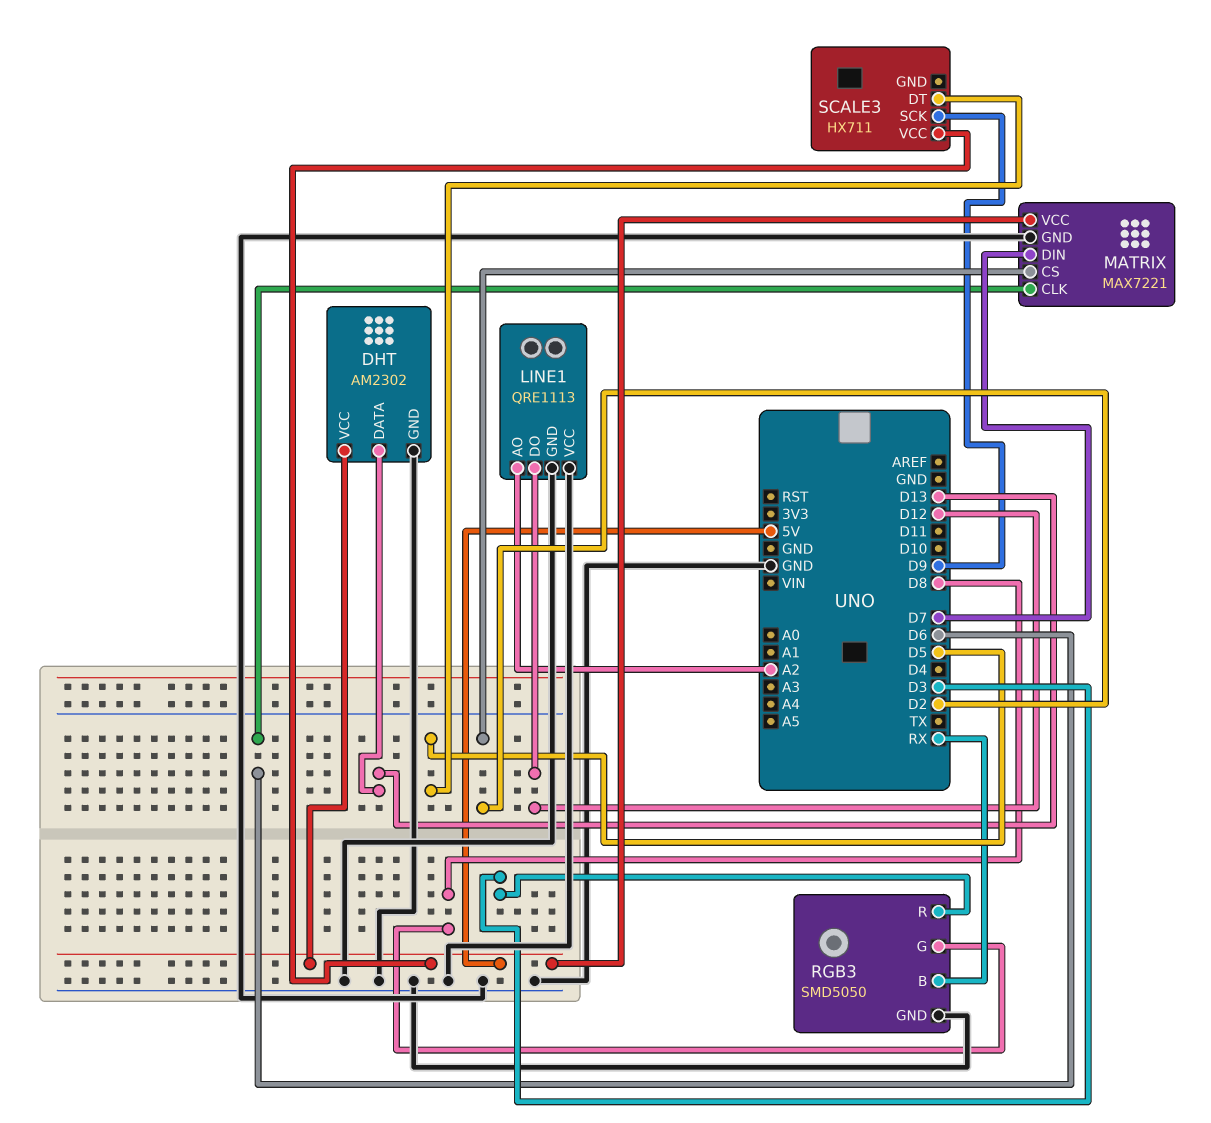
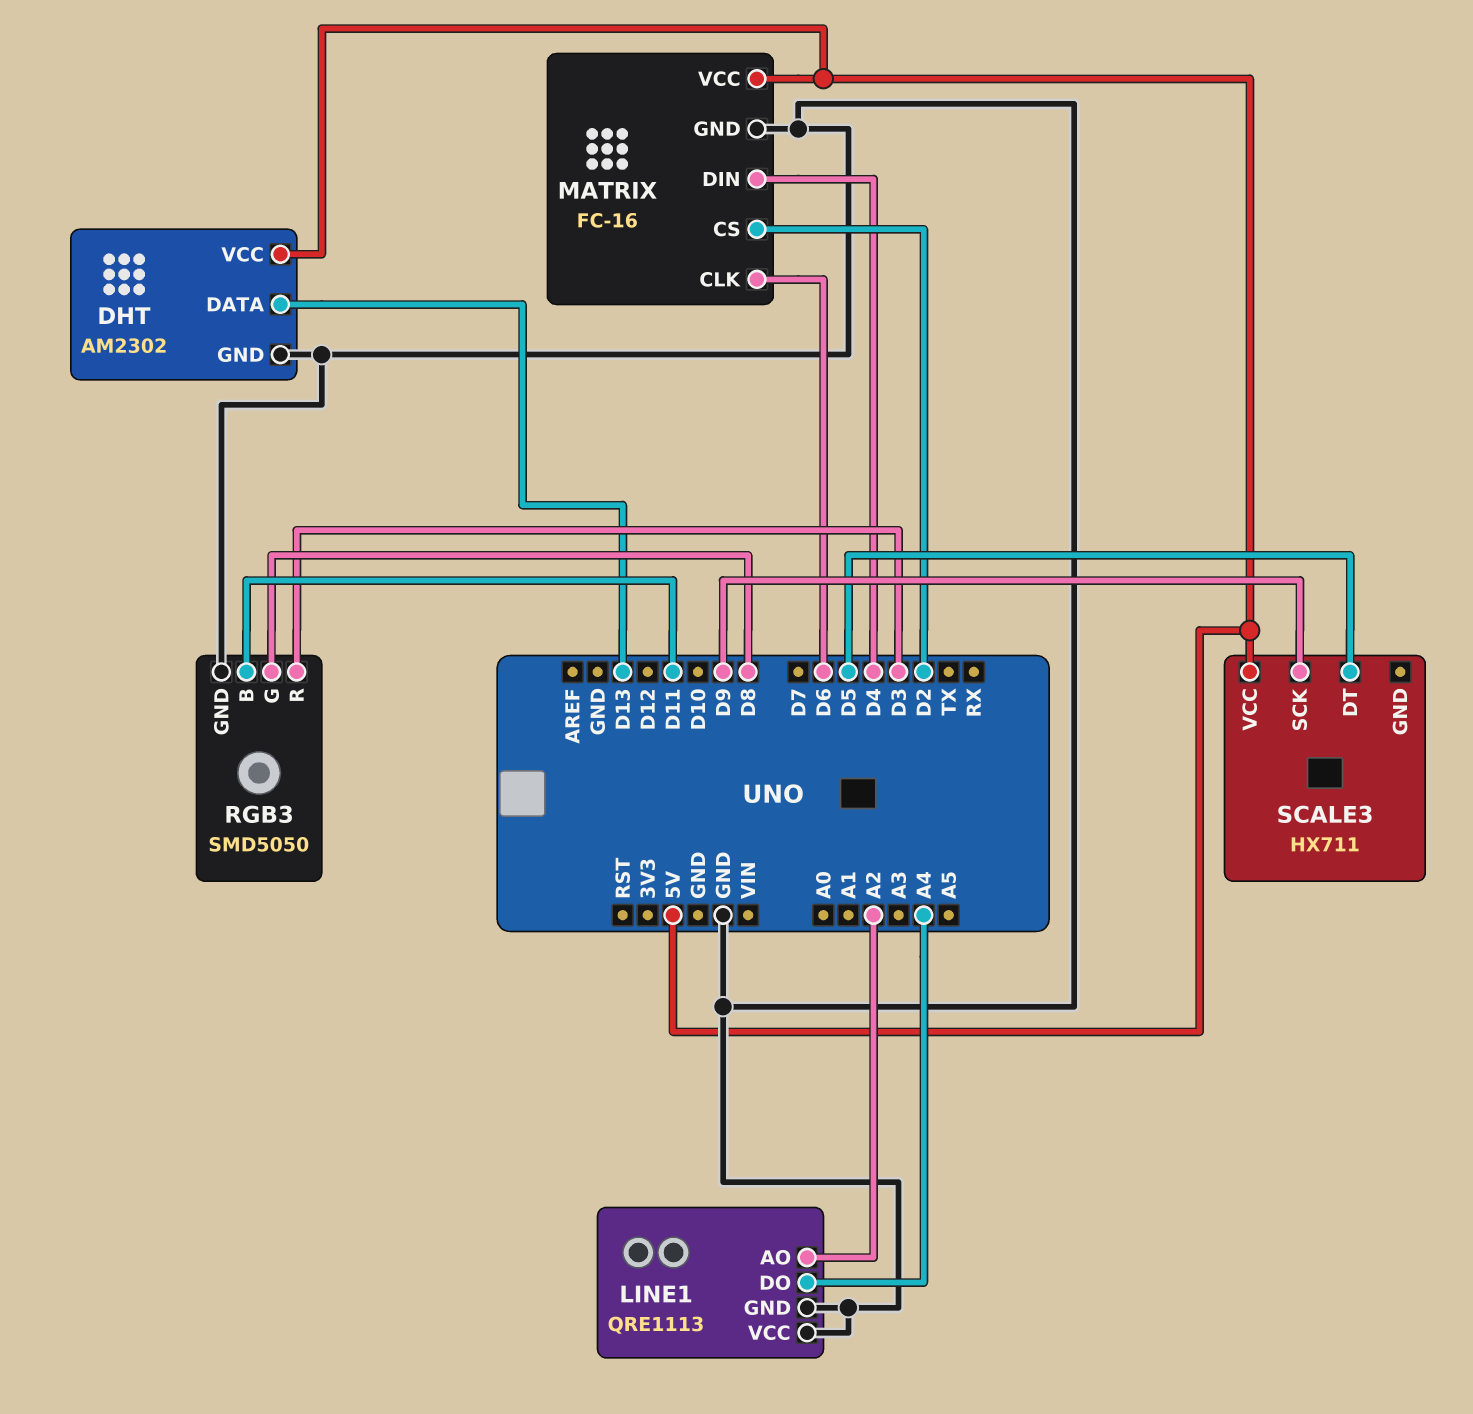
LINE1 pin DO: D12 -> A4
MATRIX: MAX7221 -> FC-16
MATRIX pin DIN: D7 -> D4
RGB3 pin B: RX -> D11

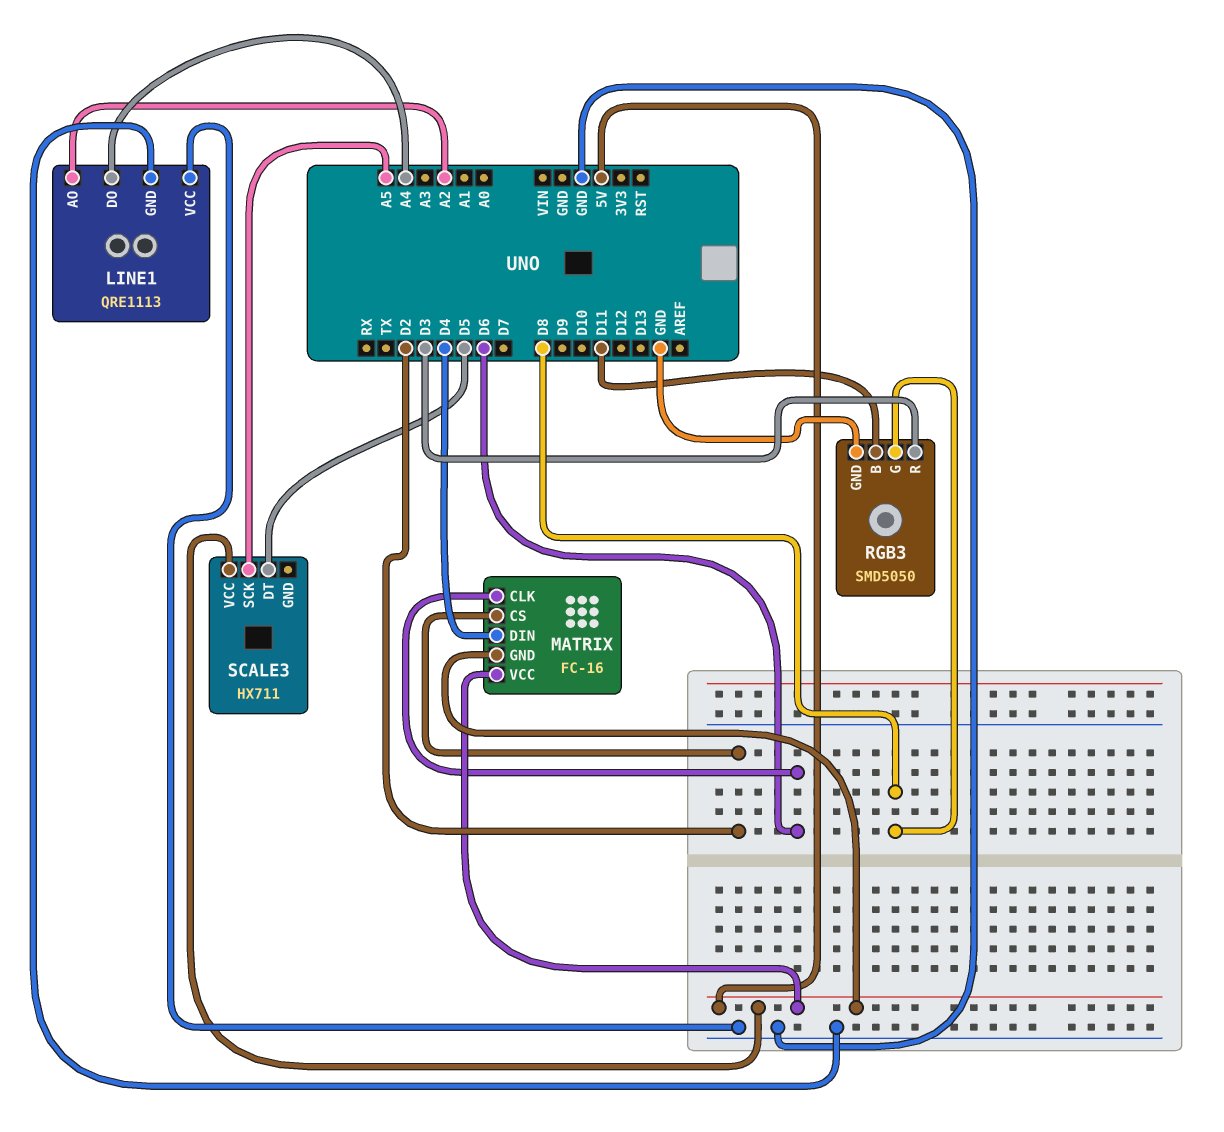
DHT: AM2302 -> none
DHT pin DATA: D13 -> none
DHT pin GND: GND -> none
DHT pin VCC: 5V -> none
MATRIX pin GND: GND -> 5V
SCALE3 pin SCK: D9 -> A5

